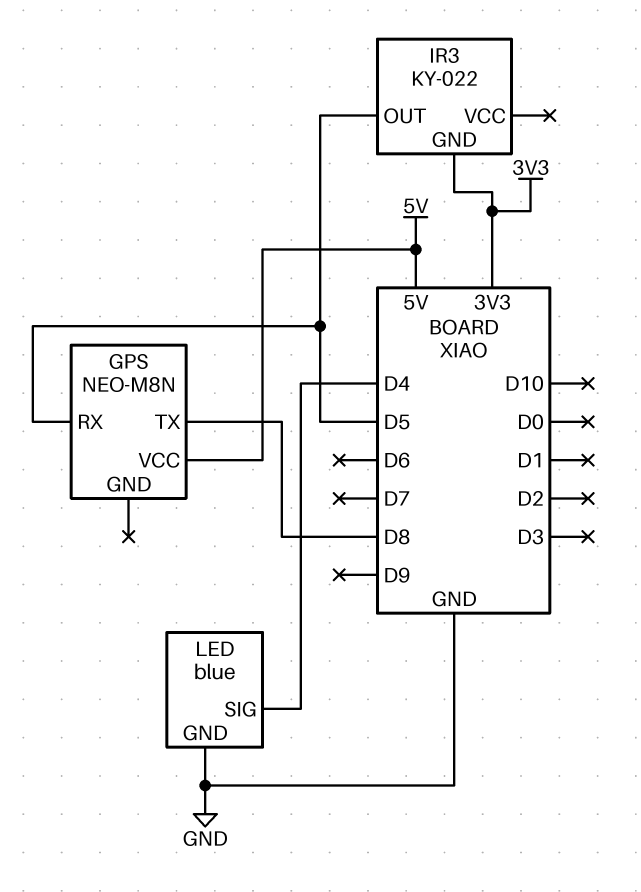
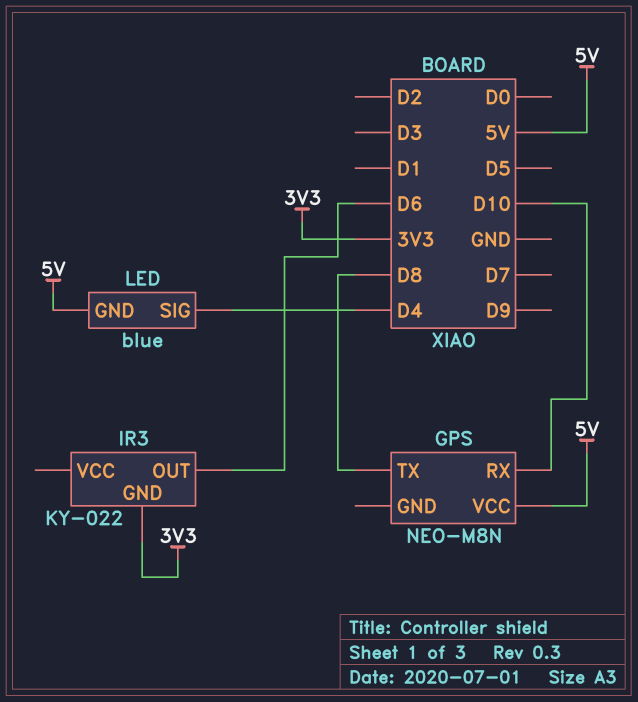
GPS pin RX: D5 -> D10
IR3 pin OUT: D5 -> D6
LED pin GND: GND -> 5V

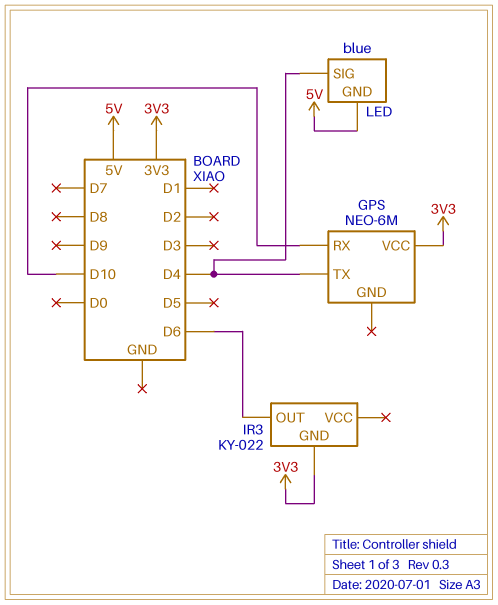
GPS: NEO-M8N -> NEO-6M
GPS pin TX: D8 -> D4
GPS pin VCC: 5V -> 3V3

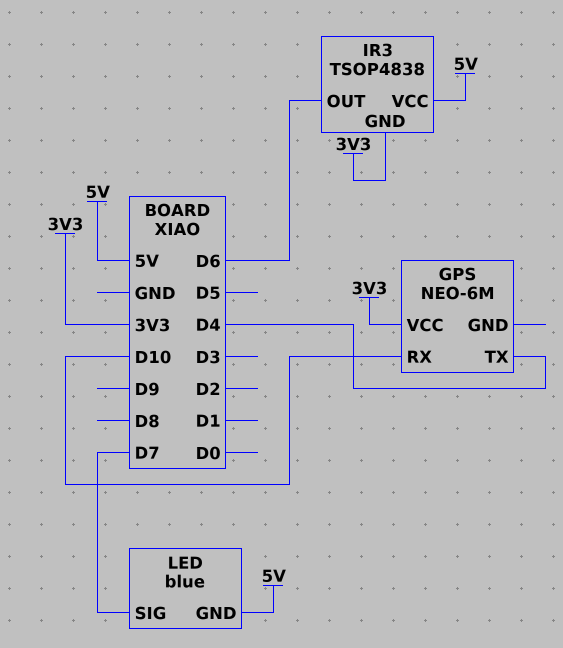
IR3: KY-022 -> TSOP4838
IR3 pin VCC: none -> 5V
LED pin SIG: D4 -> D7

